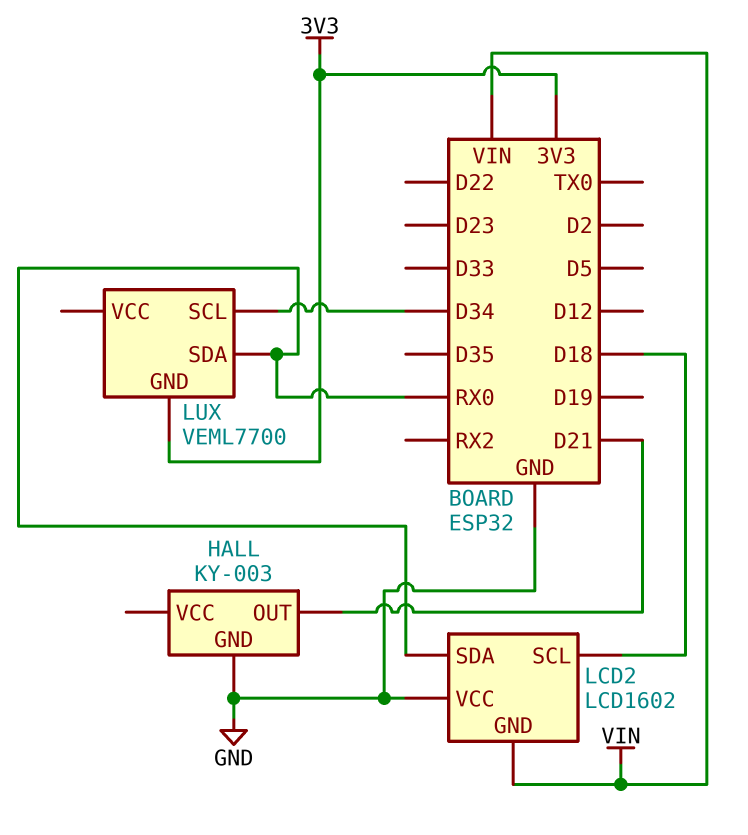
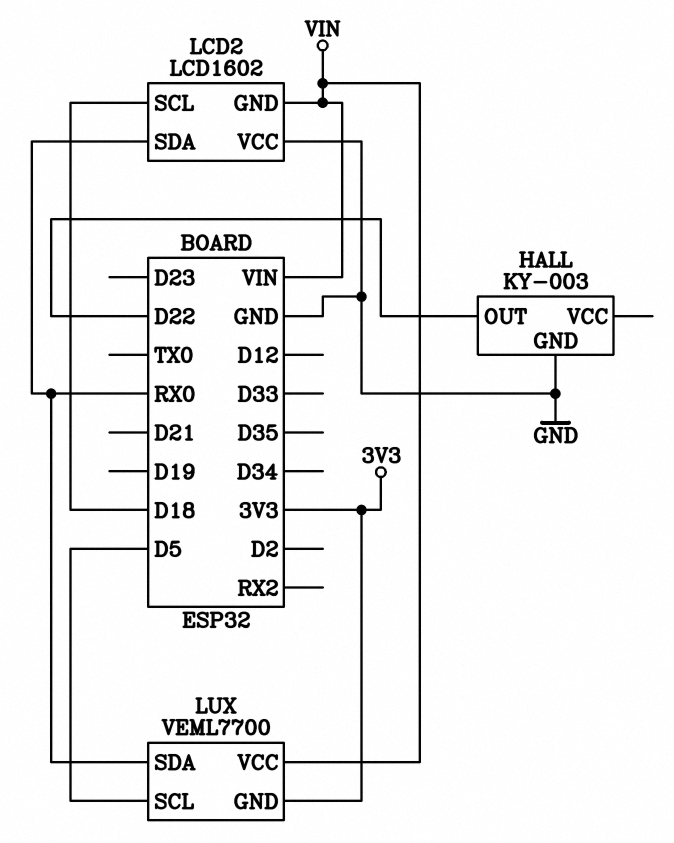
HALL pin OUT: D21 -> D22
LUX pin SCL: D34 -> D5
LUX pin VCC: none -> VIN

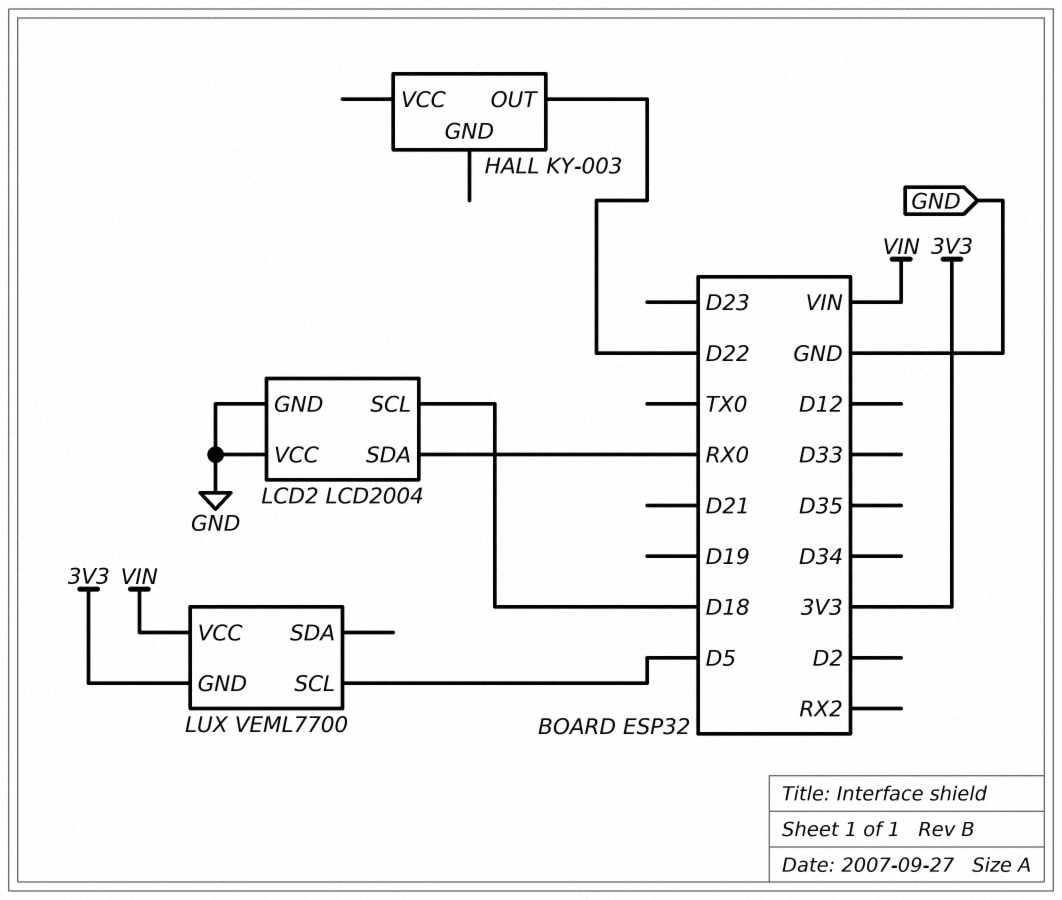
HALL pin GND: GND -> none
LCD2: LCD1602 -> LCD2004
LCD2 pin GND: VIN -> GND
LUX pin SDA: RX0 -> none

